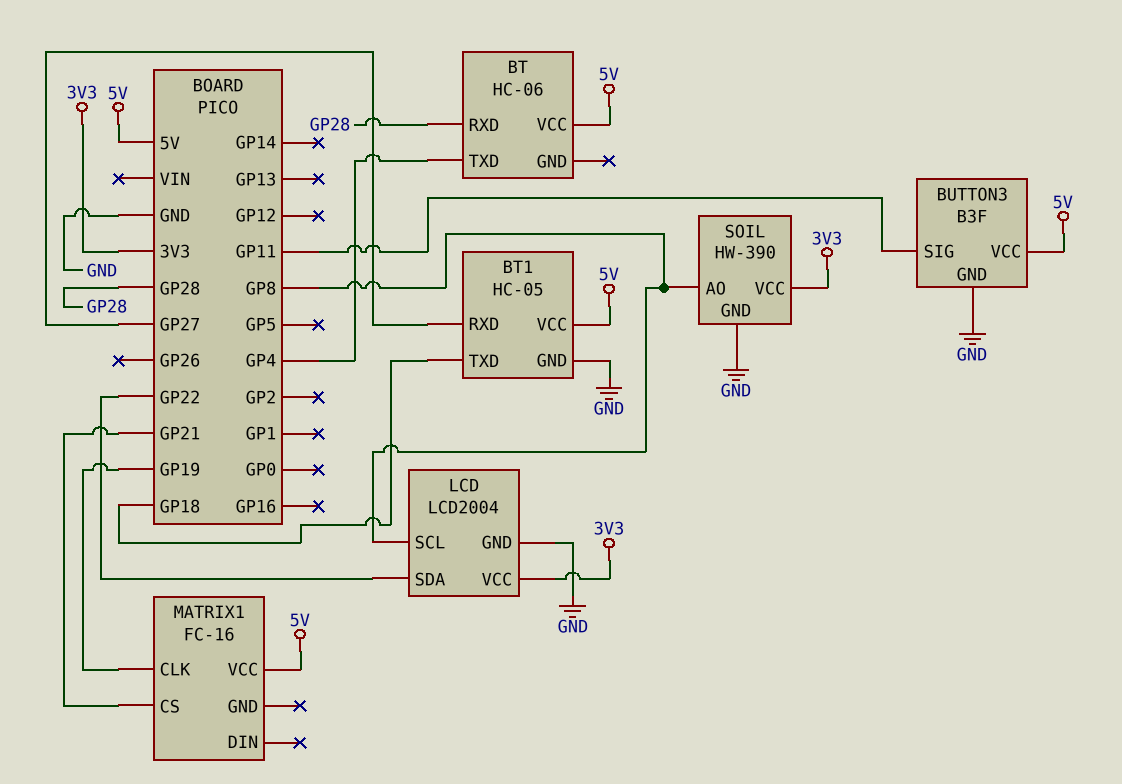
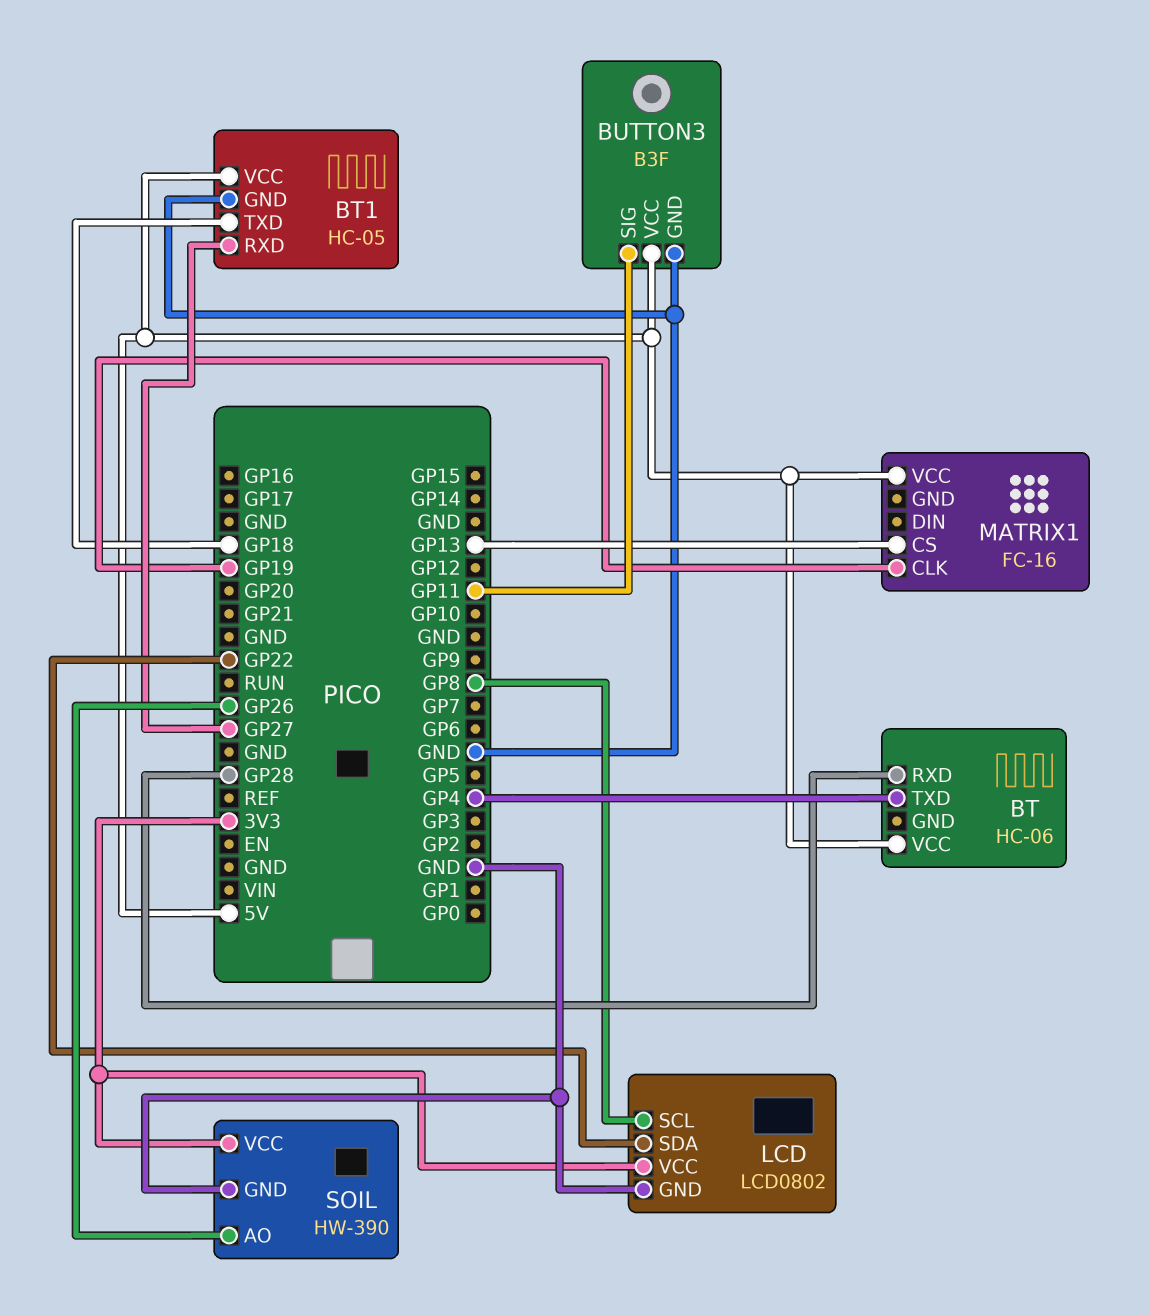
LCD: LCD2004 -> LCD0802
MATRIX1 pin CS: GP21 -> GP13
SOIL pin AO: GP8 -> GP26

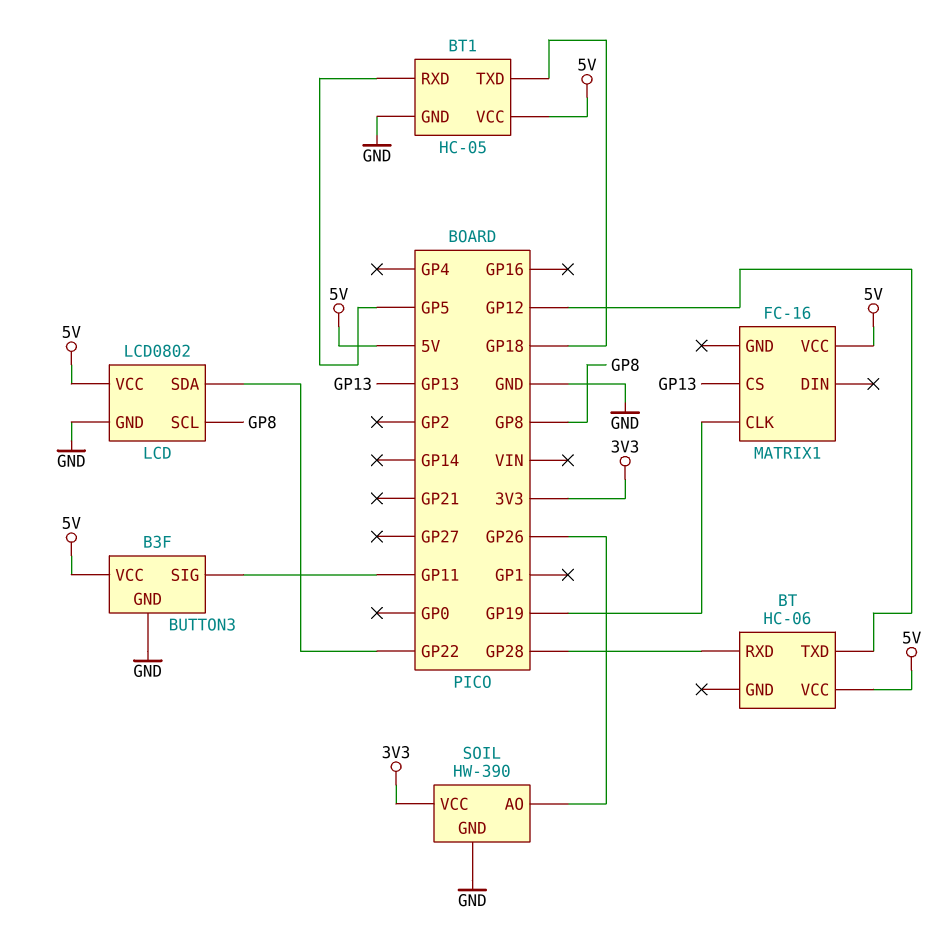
BT pin TXD: GP4 -> GP12
BT1 pin RXD: GP27 -> GP5
LCD pin VCC: 3V3 -> 5V

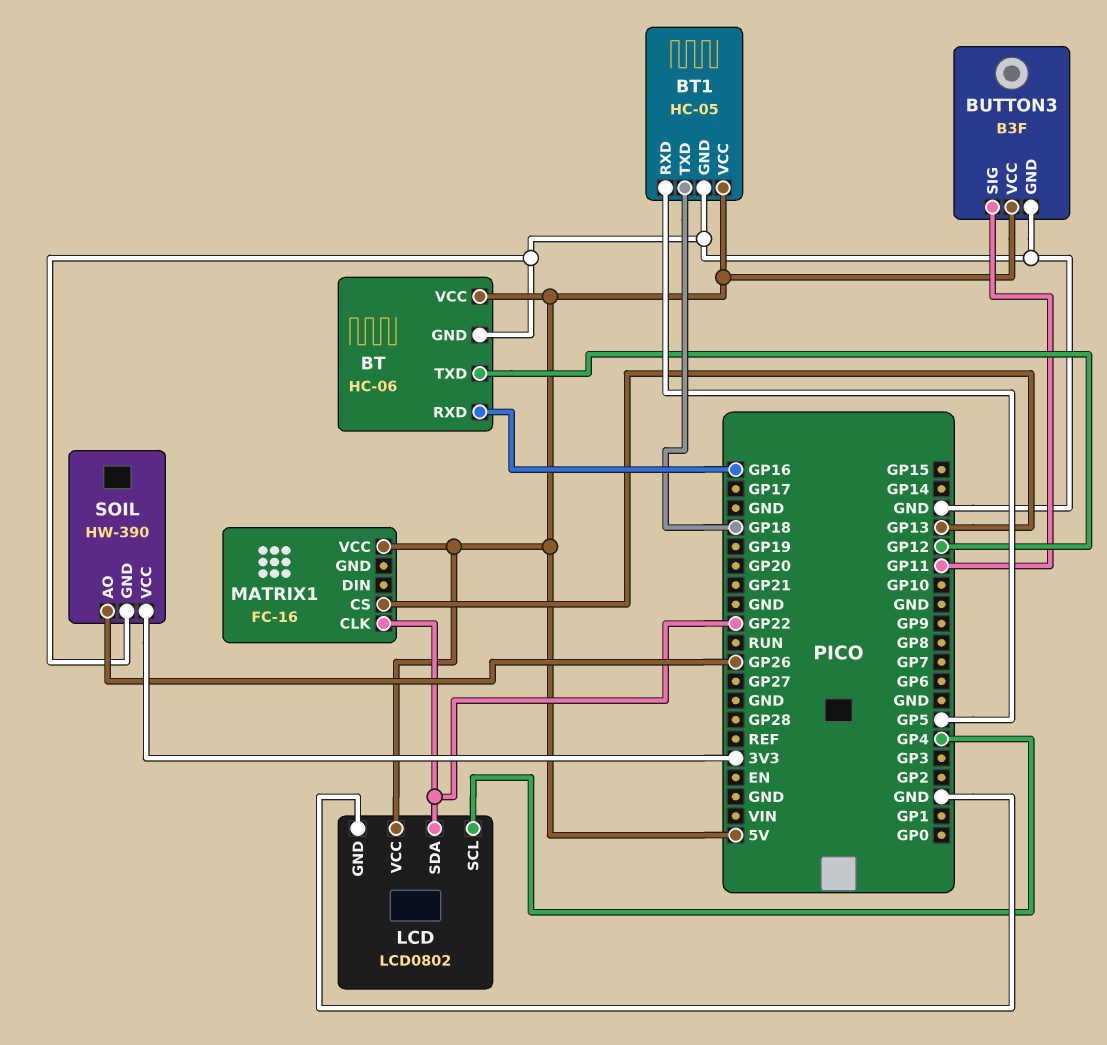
BT pin GND: none -> GND
BT pin RXD: GP28 -> GP16
LCD pin SCL: GP8 -> GP4
MATRIX1 pin CLK: GP19 -> GP22

